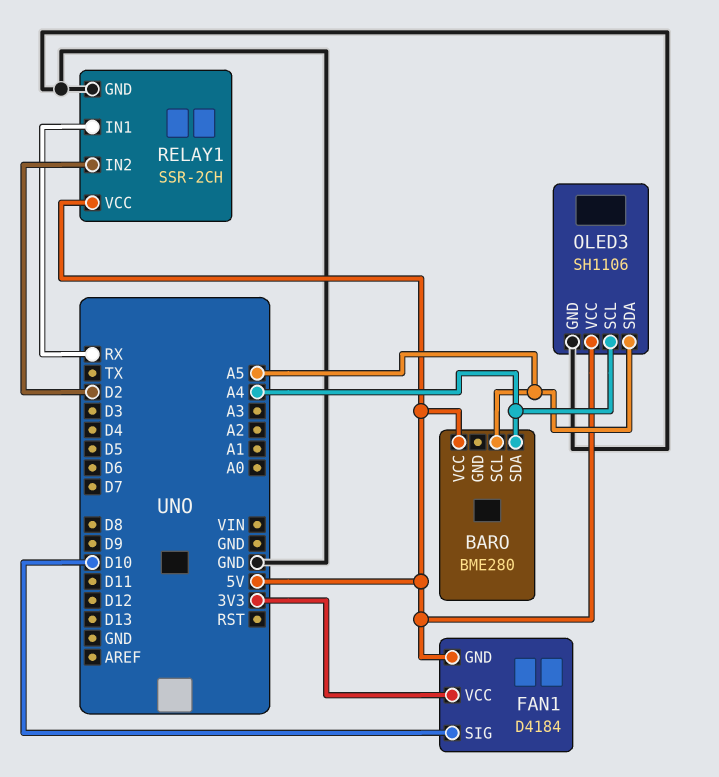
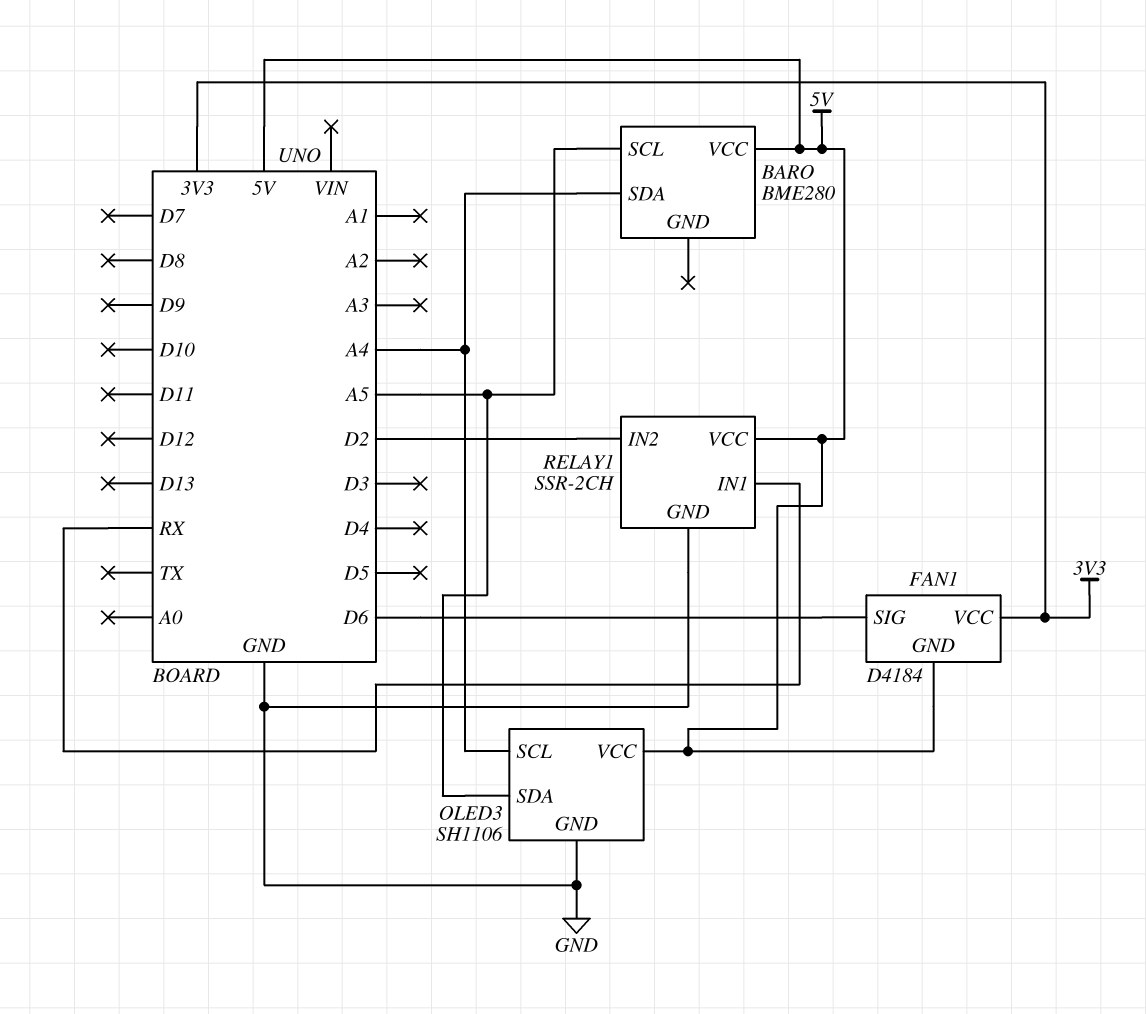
FAN1 pin SIG: D10 -> D6

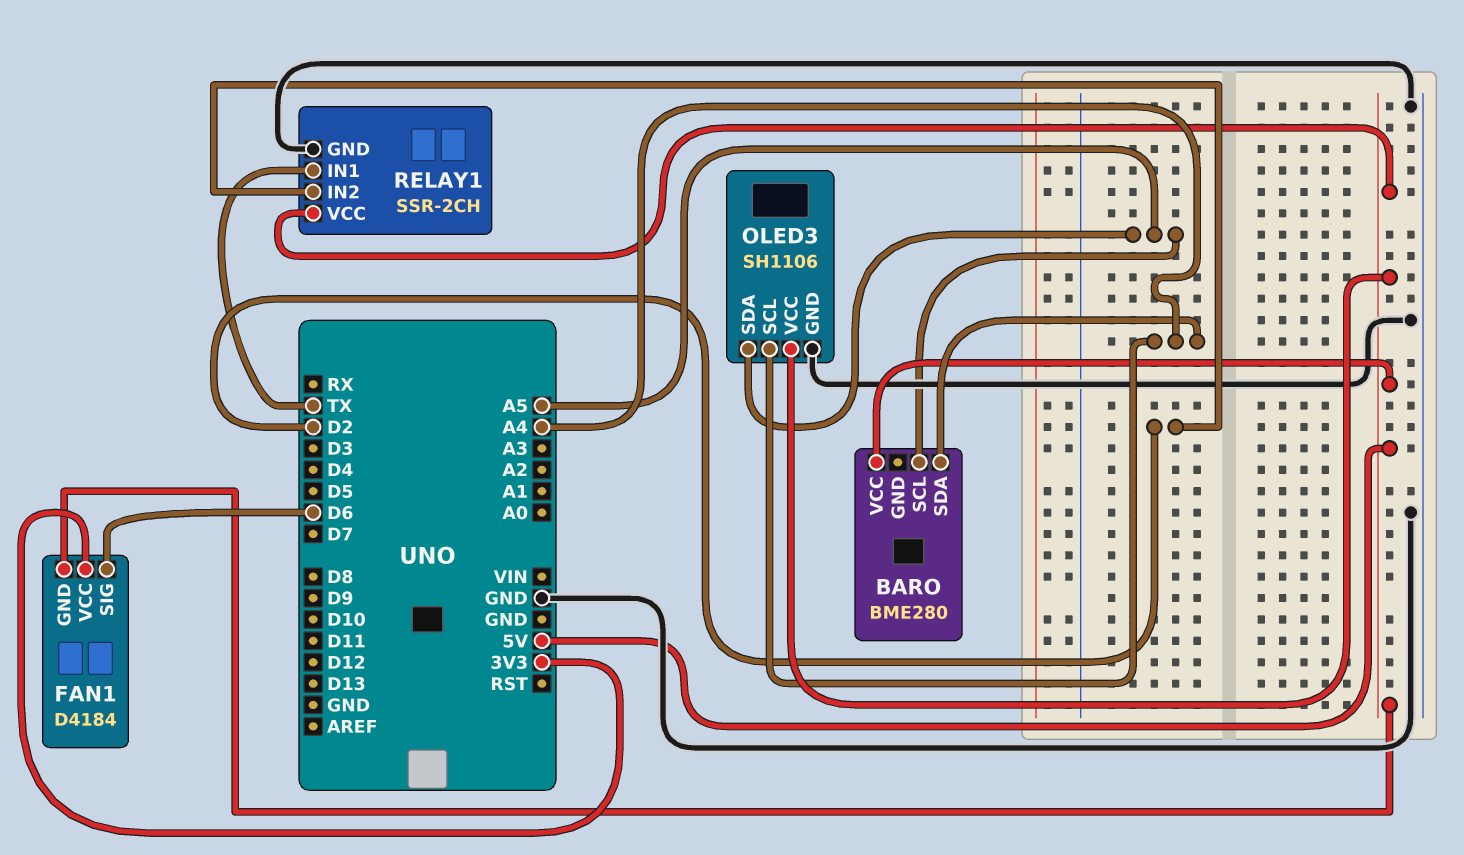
RELAY1 pin IN1: RX -> TX

